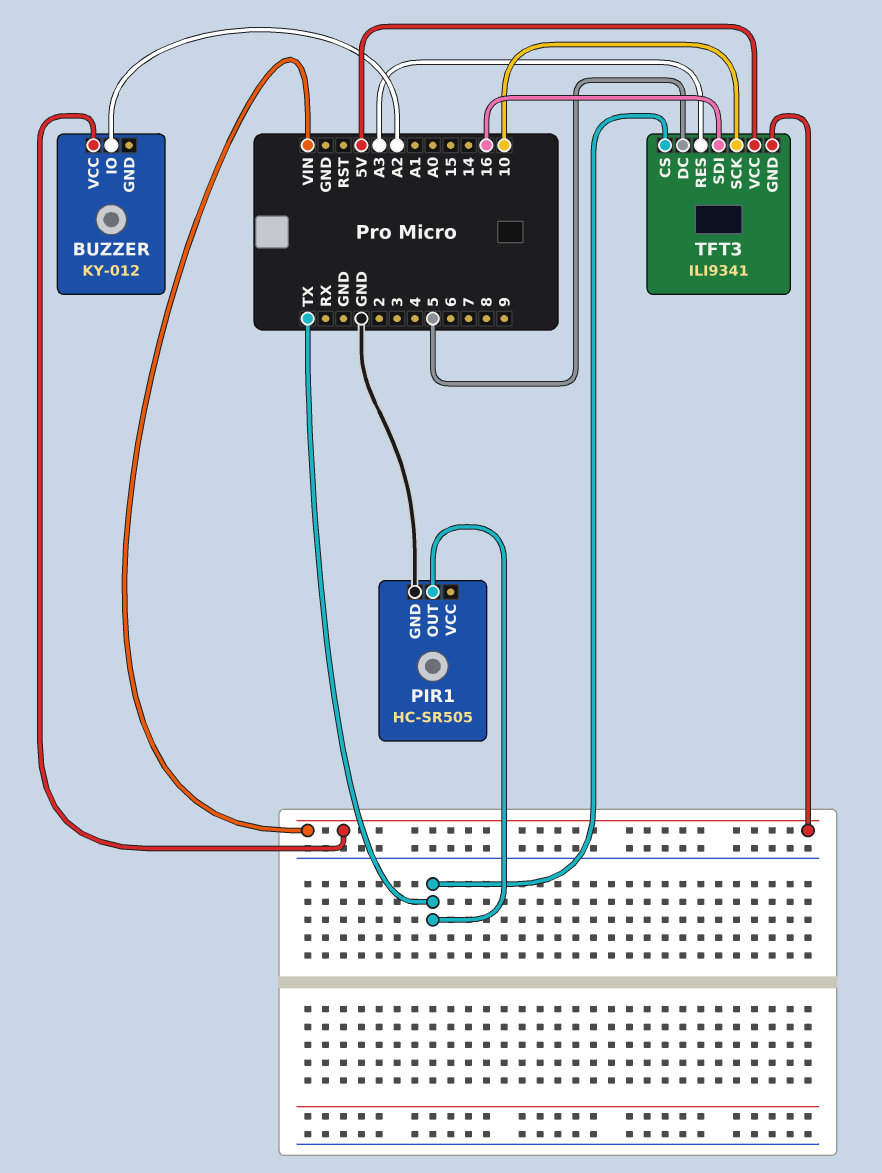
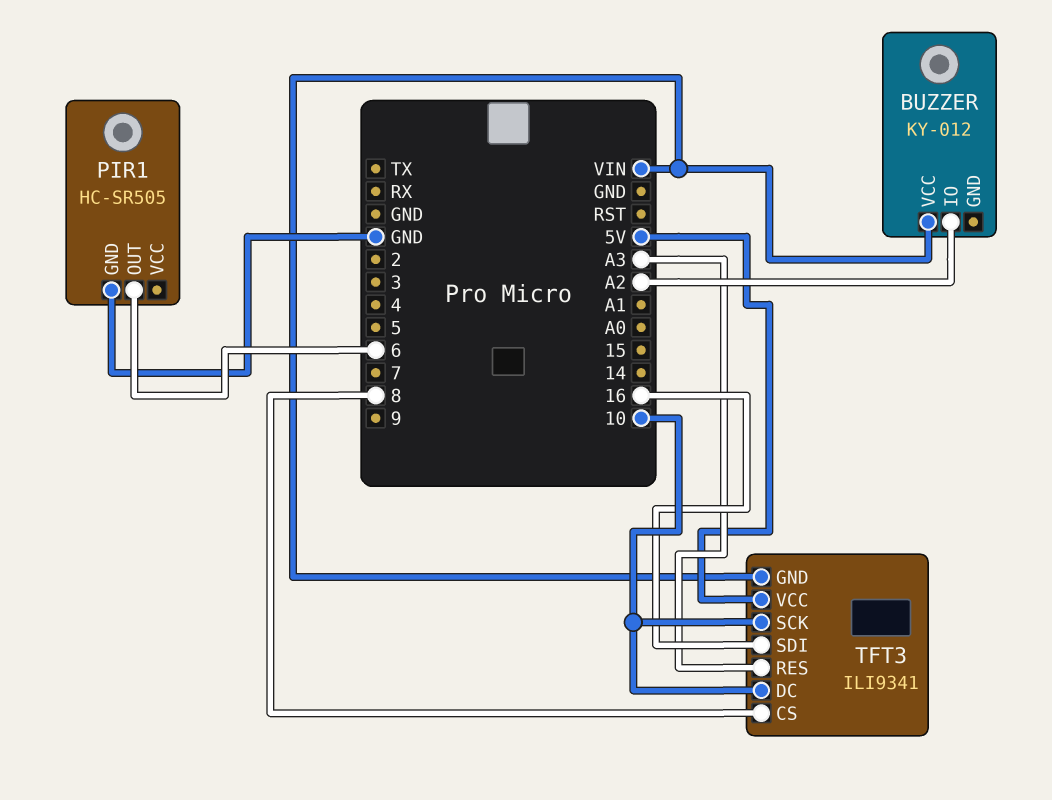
PIR1 pin OUT: TX -> 6
TFT3 pin CS: TX -> 8
TFT3 pin DC: 5 -> 10

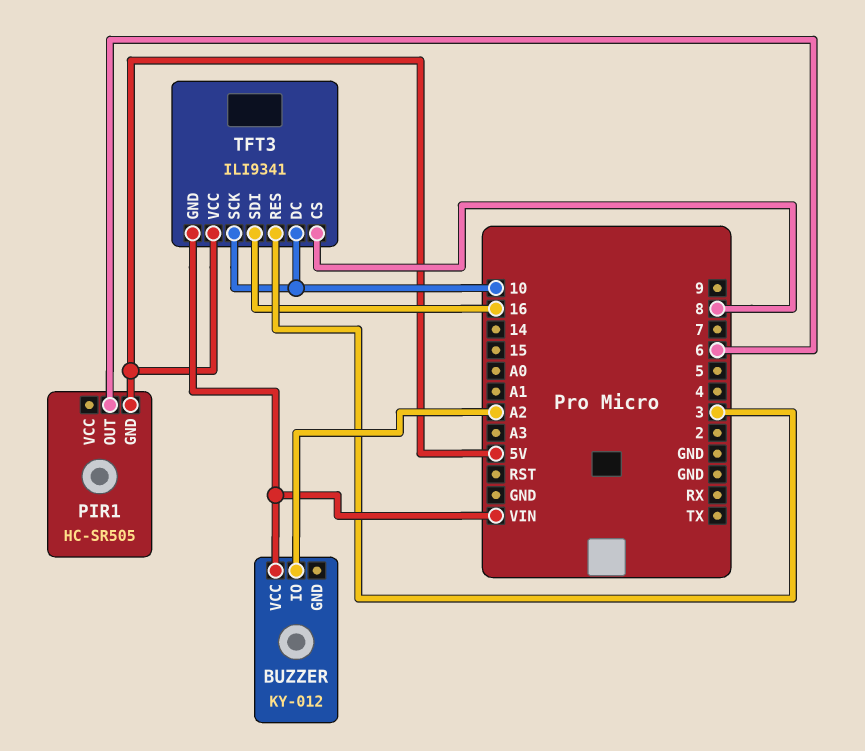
PIR1 pin GND: GND -> 5V
TFT3 pin RES: A3 -> 3

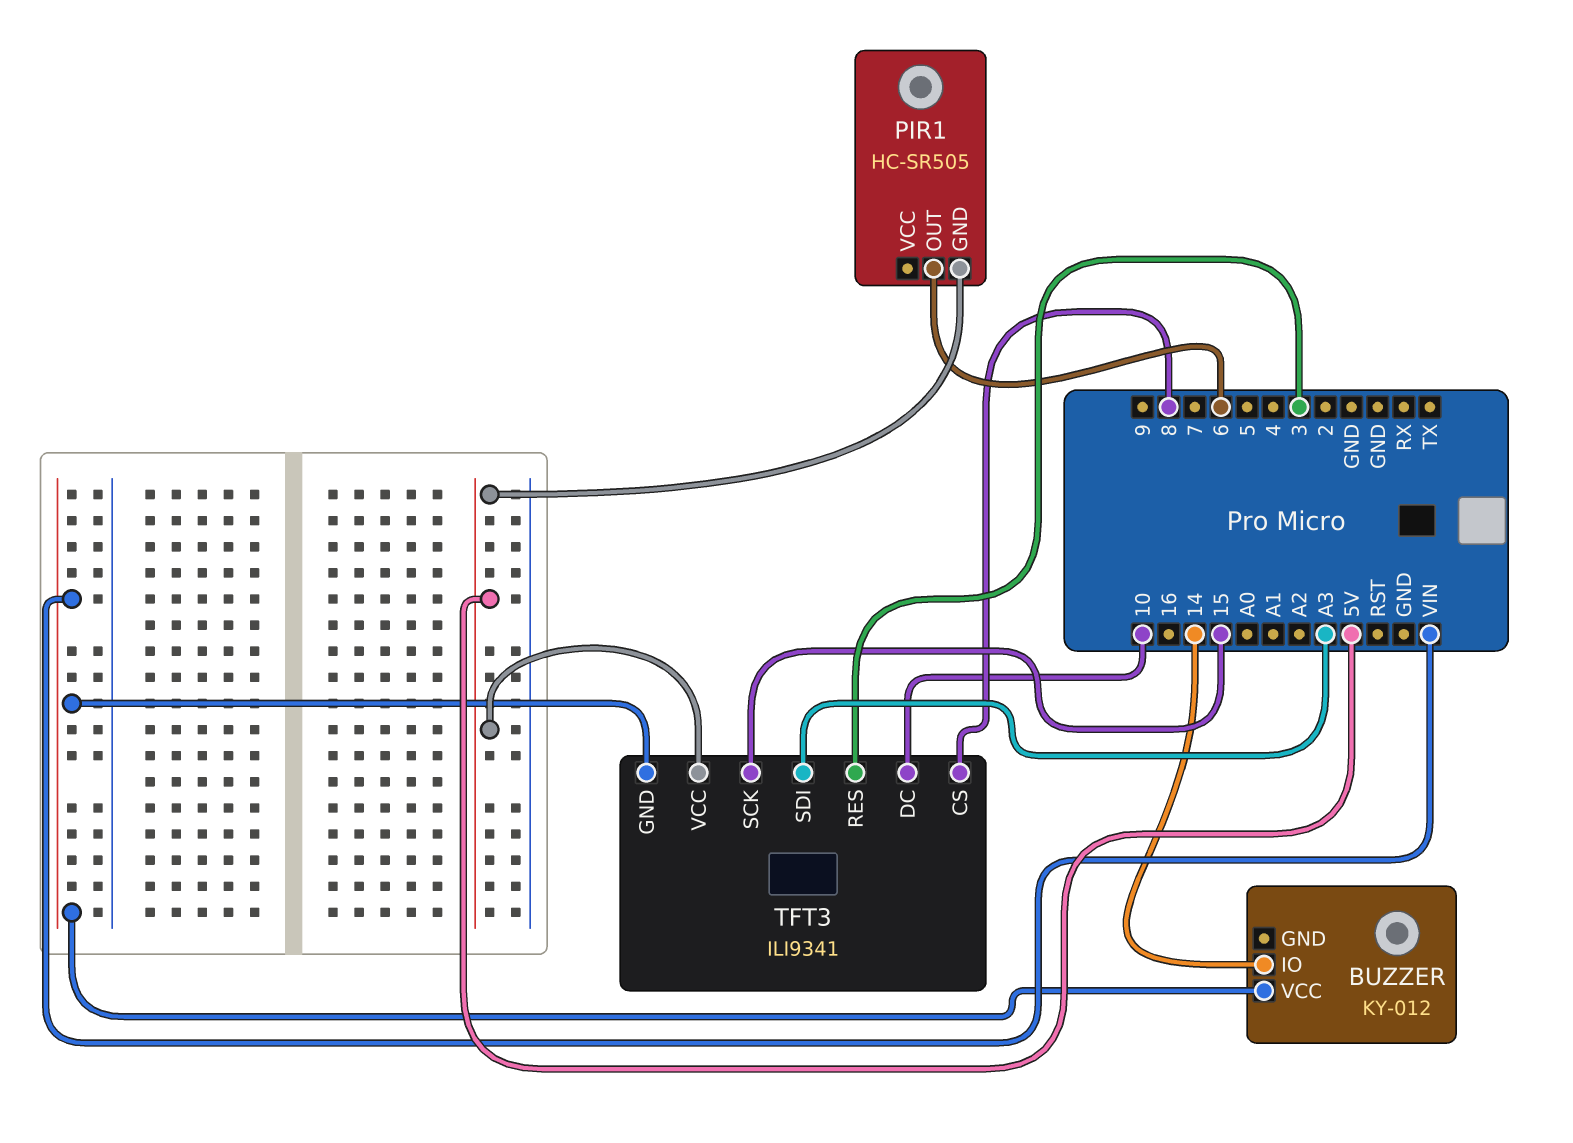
BUZZER pin IO: A2 -> 14
TFT3 pin SCK: 10 -> 15
TFT3 pin SDI: 16 -> A3

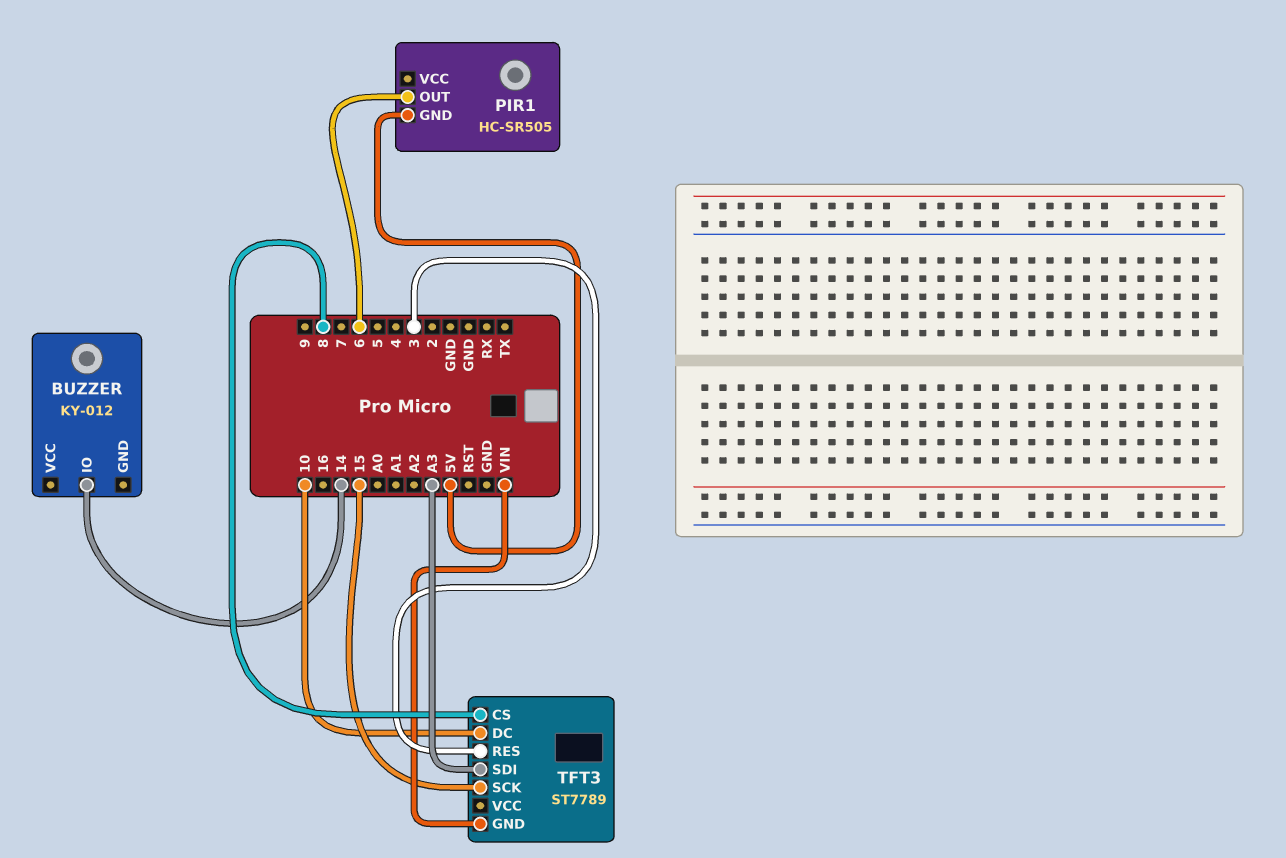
BUZZER pin VCC: VIN -> none
TFT3: ILI9341 -> ST7789
TFT3 pin VCC: 5V -> none

